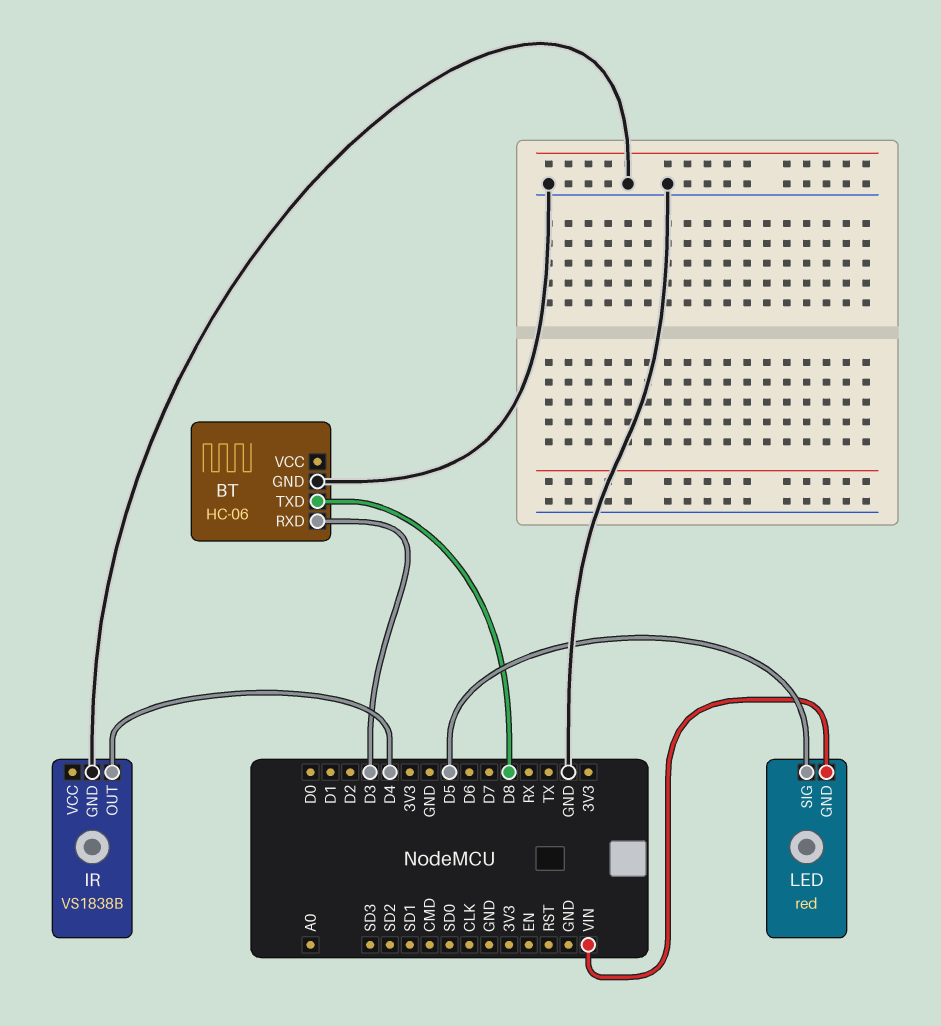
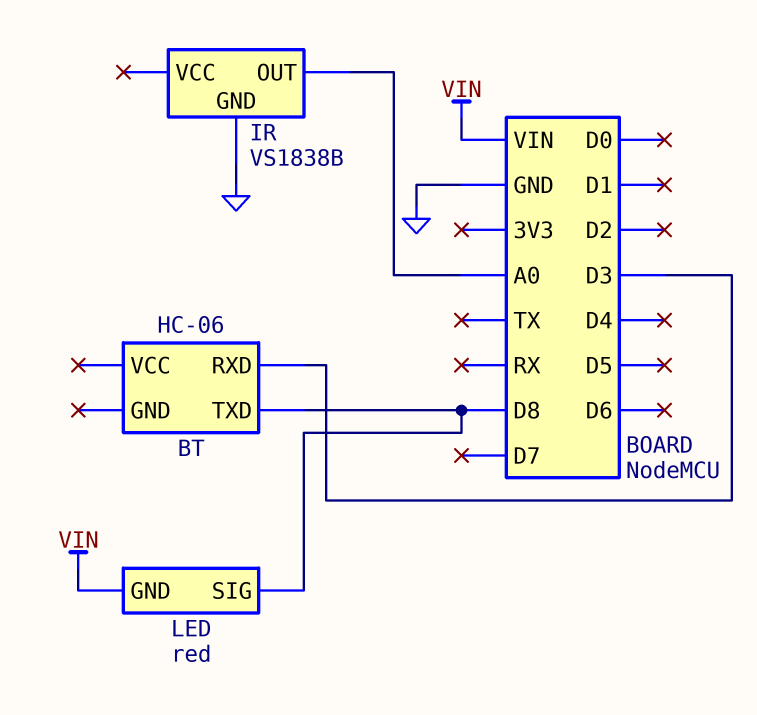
BT pin GND: GND -> none
IR pin OUT: D4 -> A0
LED pin SIG: D5 -> D8

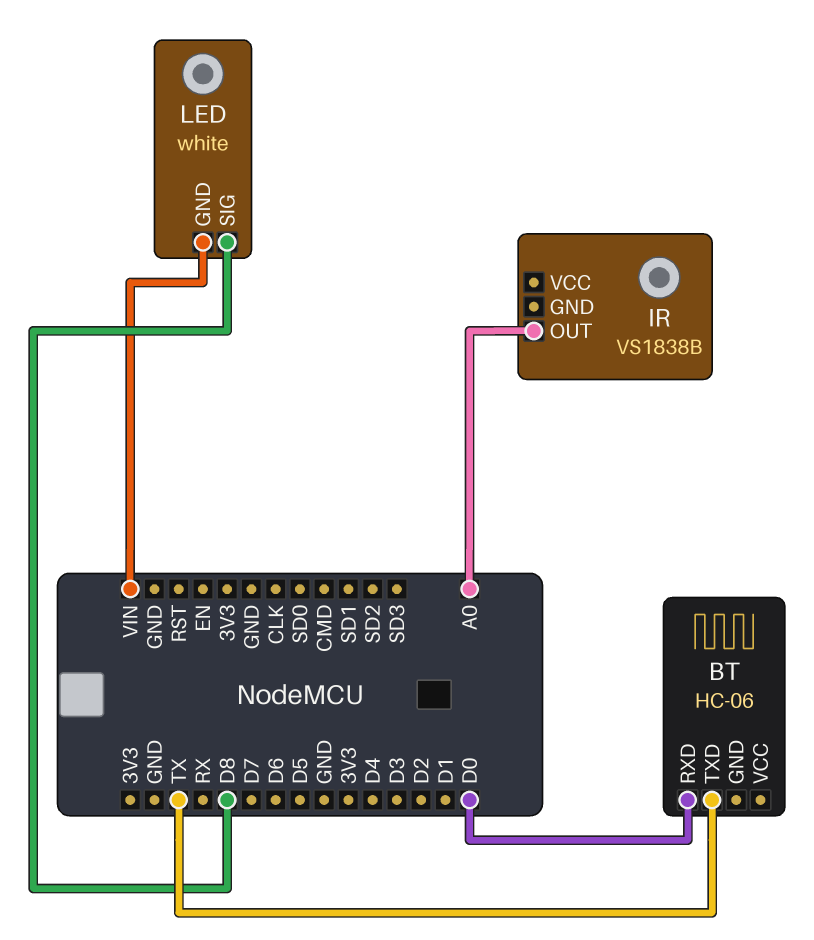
BT pin RXD: D3 -> D0
BT pin TXD: D8 -> TX
IR pin GND: GND -> none
LED: red -> white

